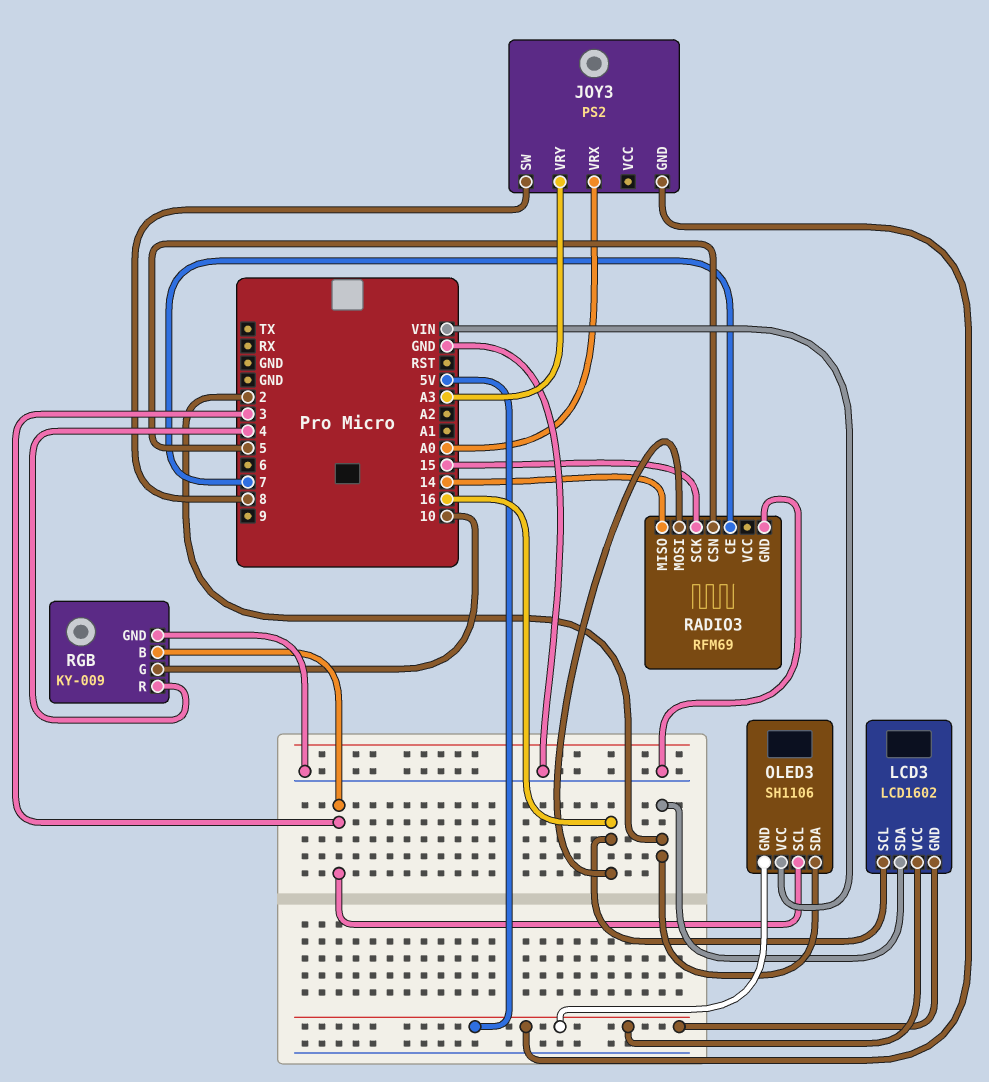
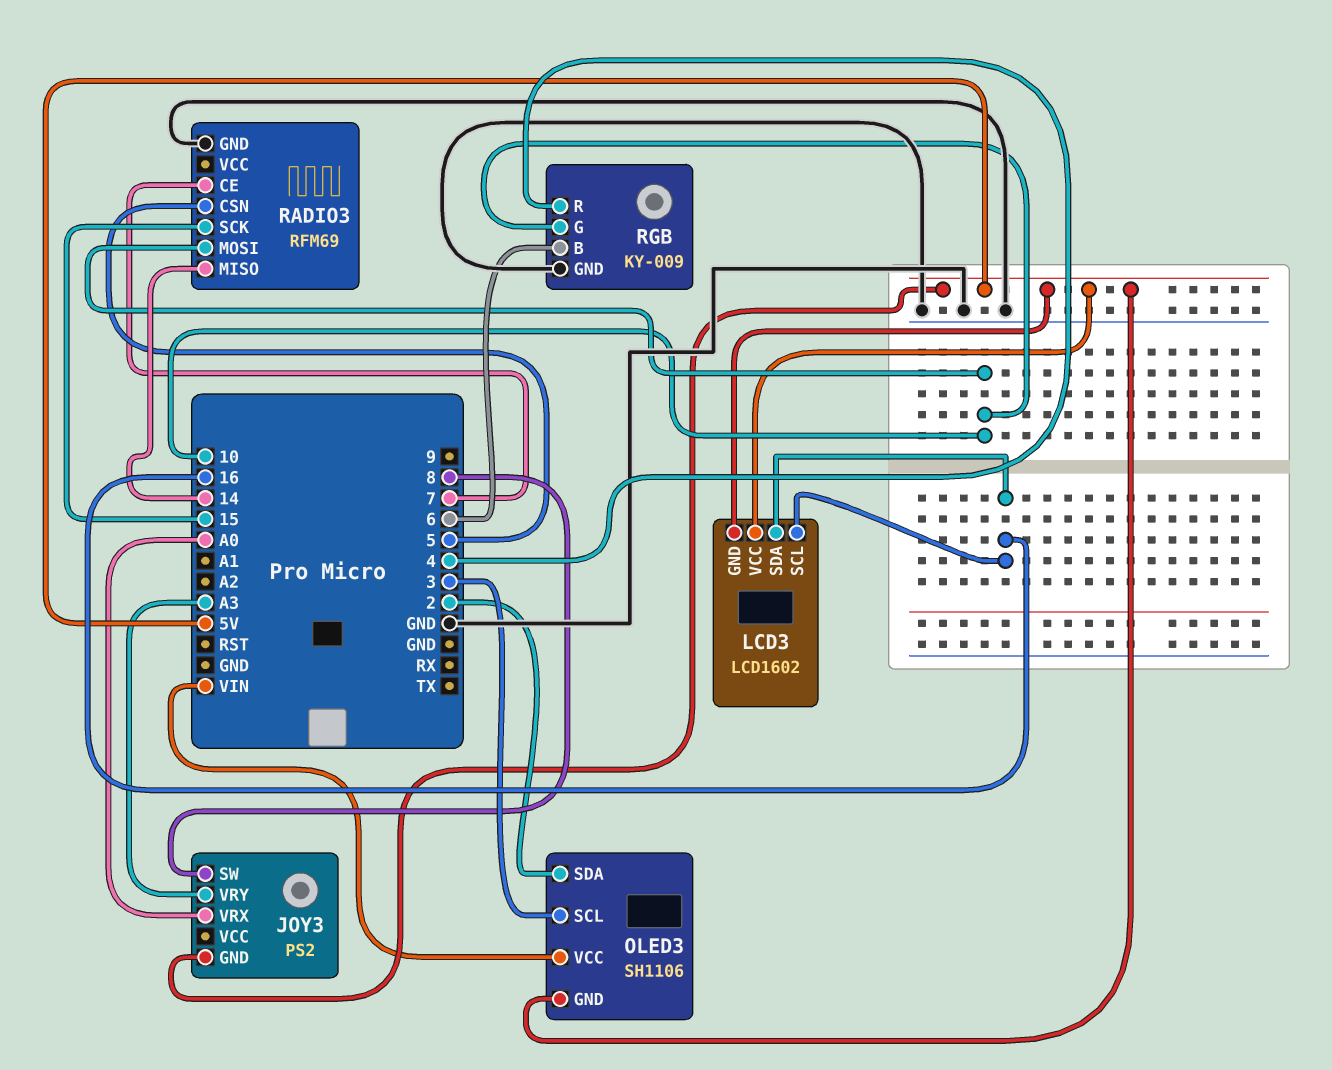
LCD3 pin SDA: 2 -> 16
RADIO3 pin MOSI: 16 -> 10
RGB pin B: 3 -> 6

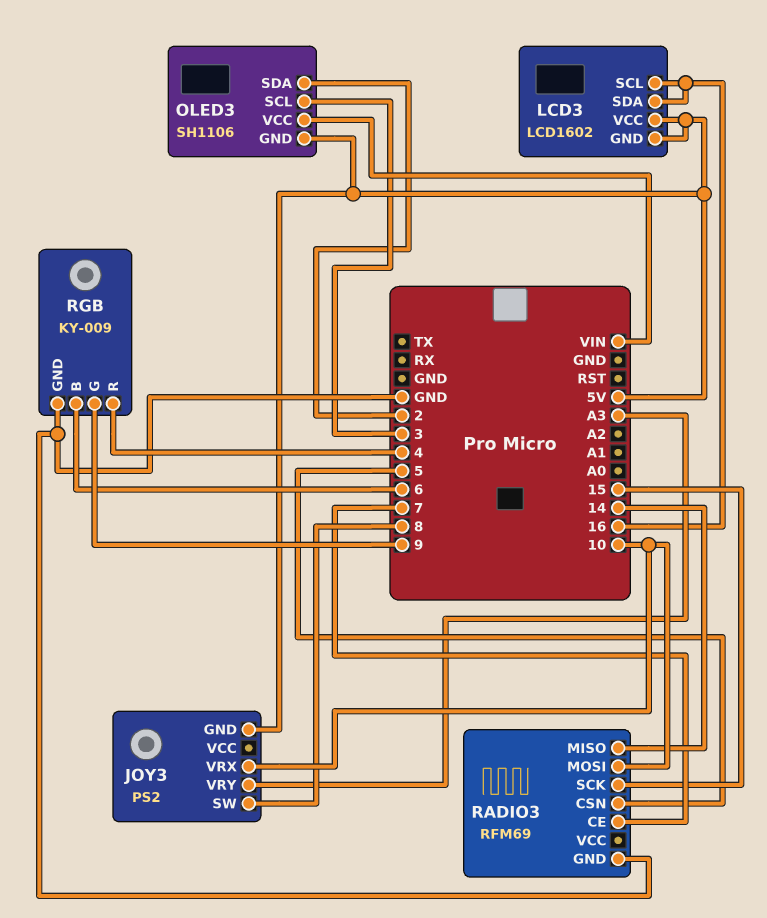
JOY3 pin VRX: A0 -> 10
RGB pin G: 10 -> 9

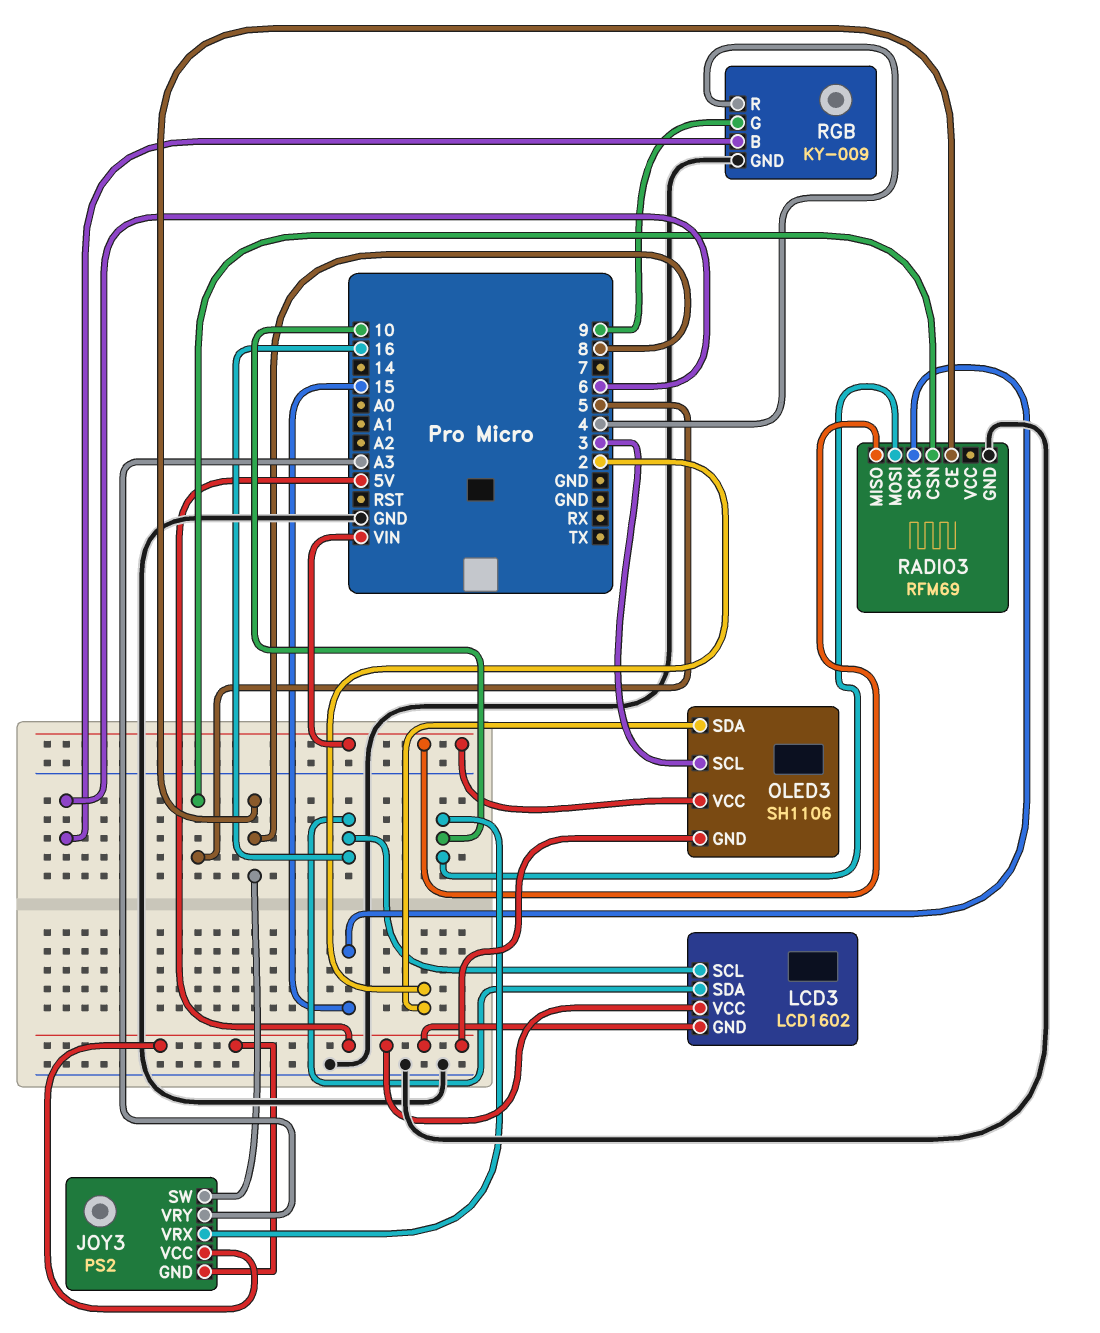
JOY3 pin VCC: none -> 5V
RADIO3 pin CE: 7 -> 8
RADIO3 pin MISO: 14 -> VIN

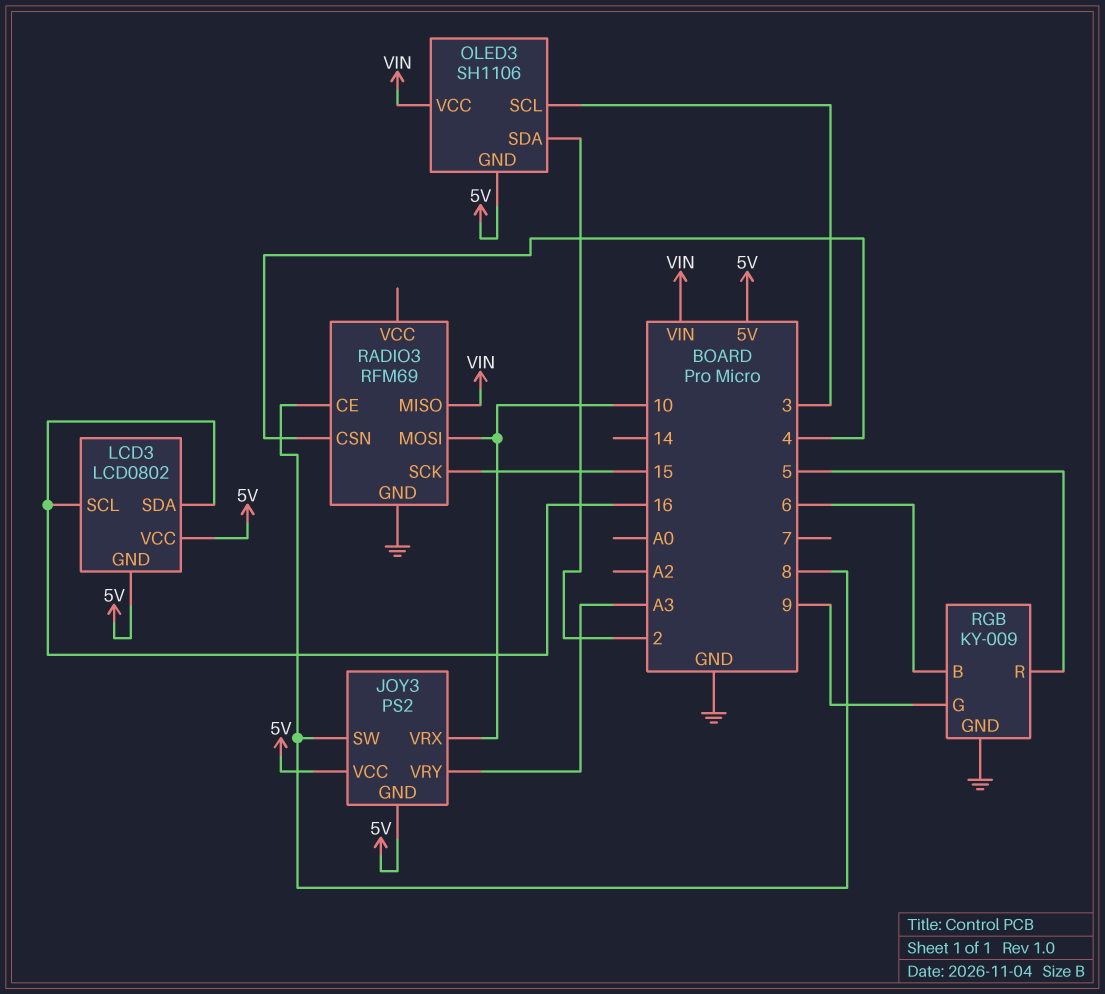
LCD3: LCD1602 -> LCD0802
RADIO3 pin CSN: 5 -> 4
RGB pin R: 4 -> 5

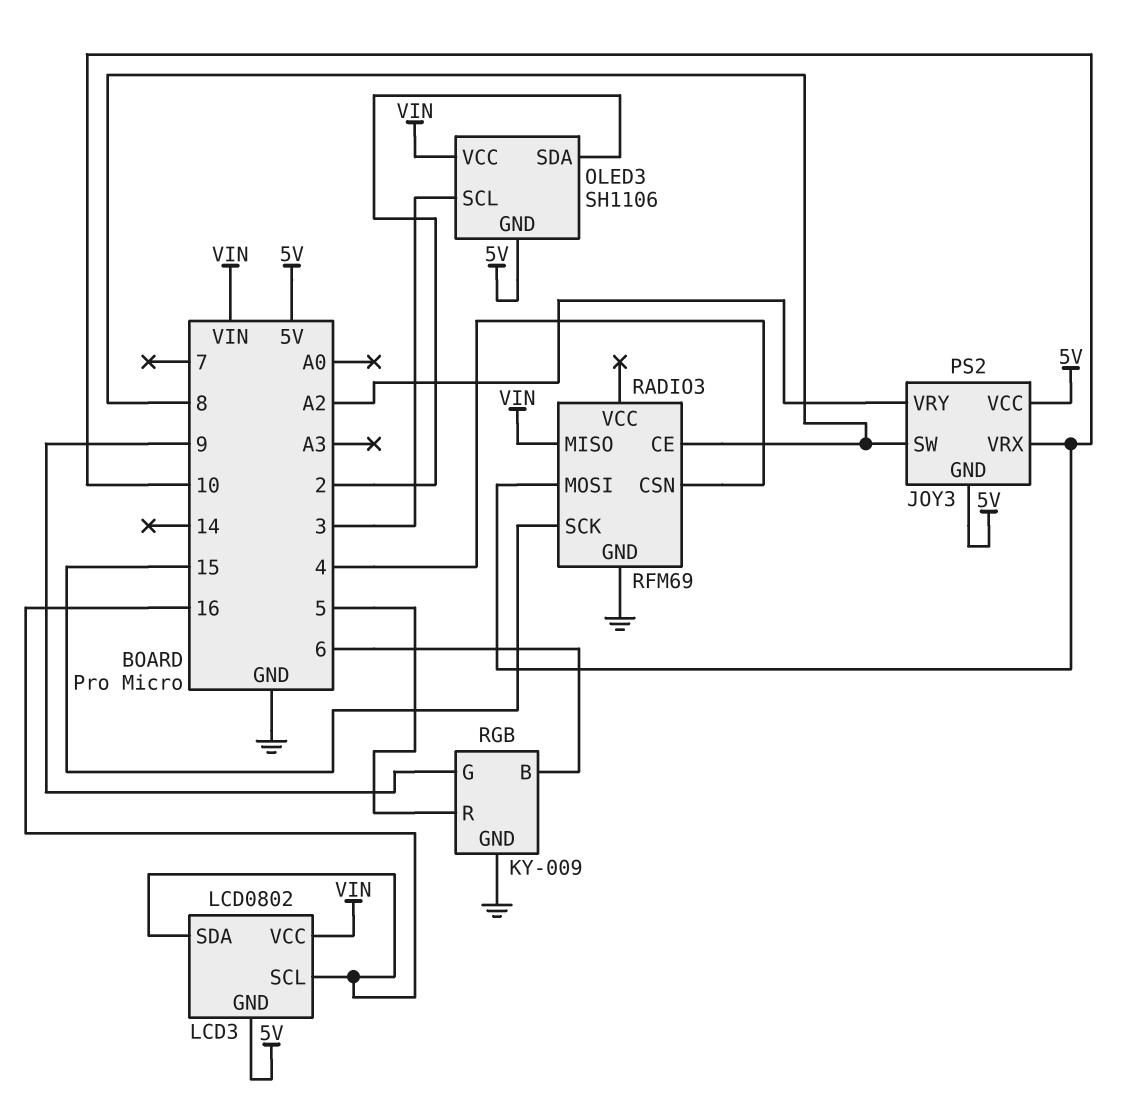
JOY3 pin VRY: A3 -> A2
LCD3 pin VCC: 5V -> VIN

